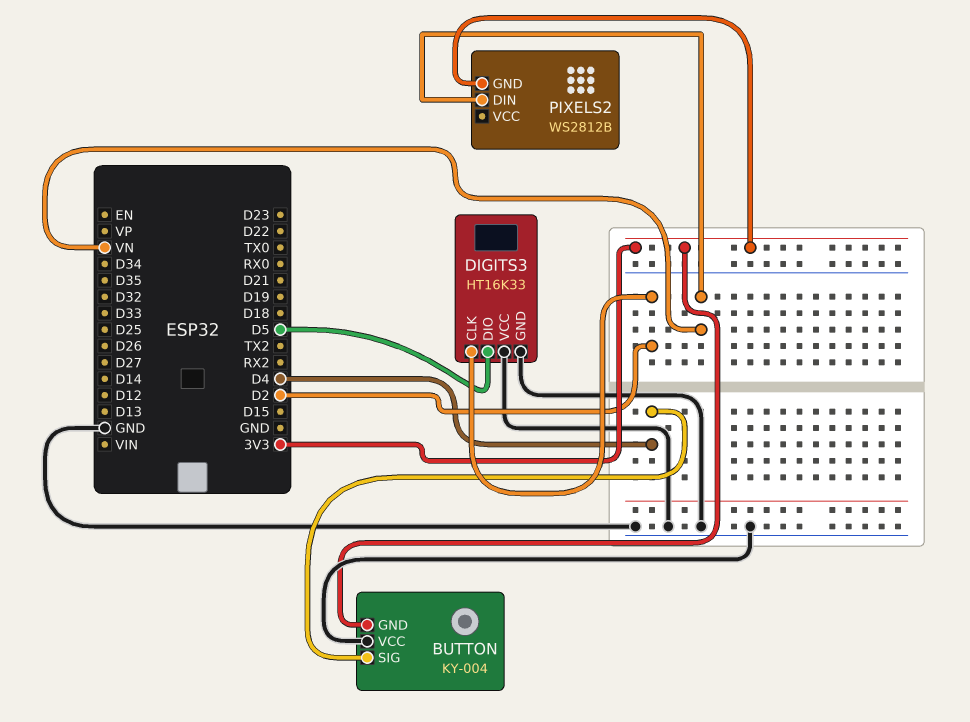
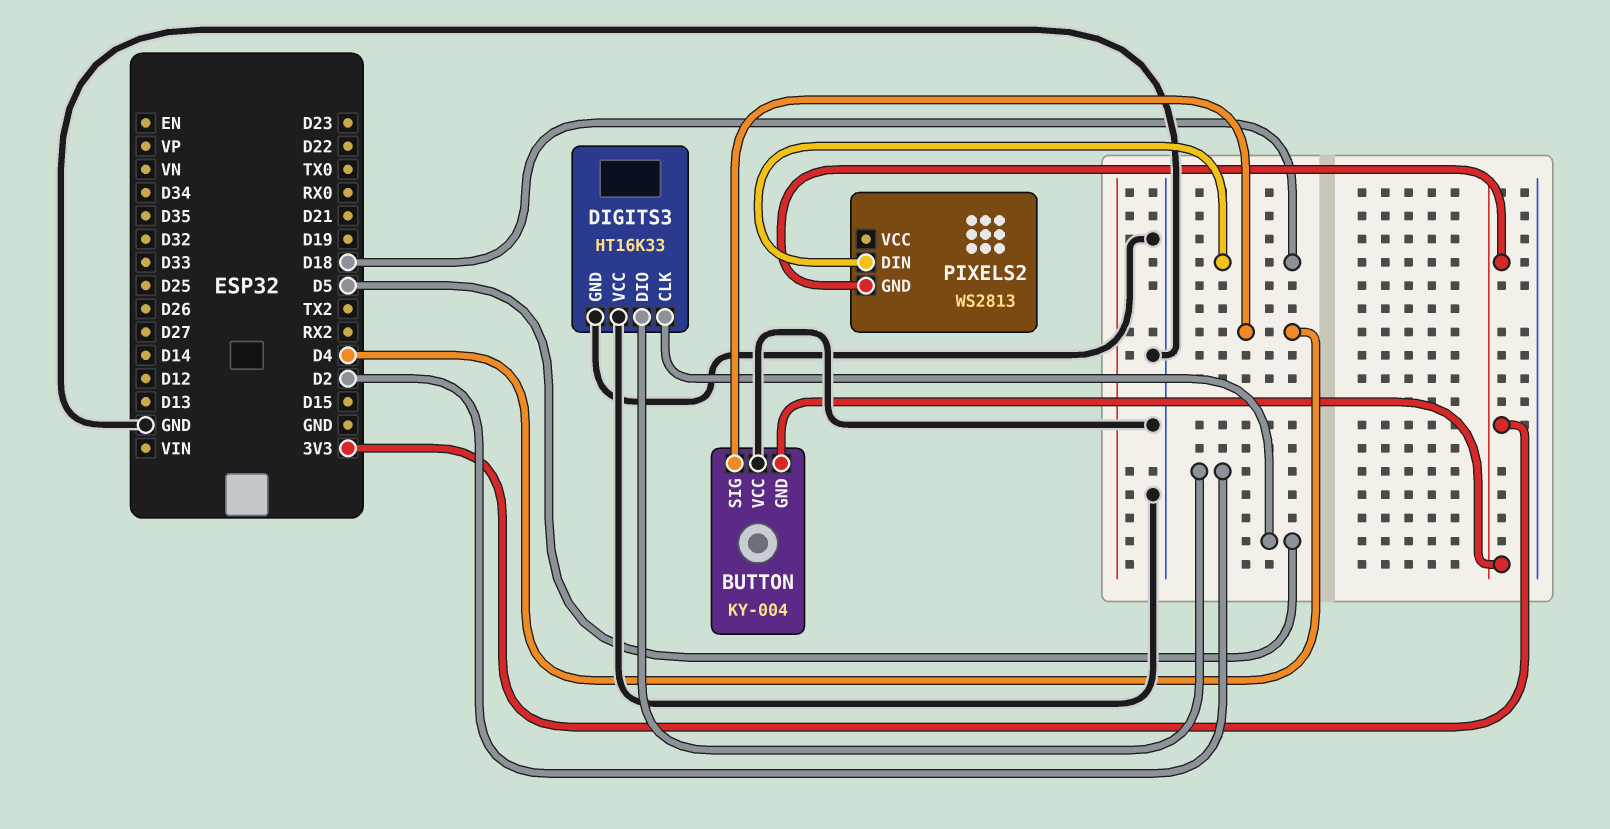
DIGITS3 pin CLK: D2 -> D5
DIGITS3 pin DIO: D5 -> D2
PIXELS2: WS2812B -> WS2813
PIXELS2 pin DIN: VN -> D18

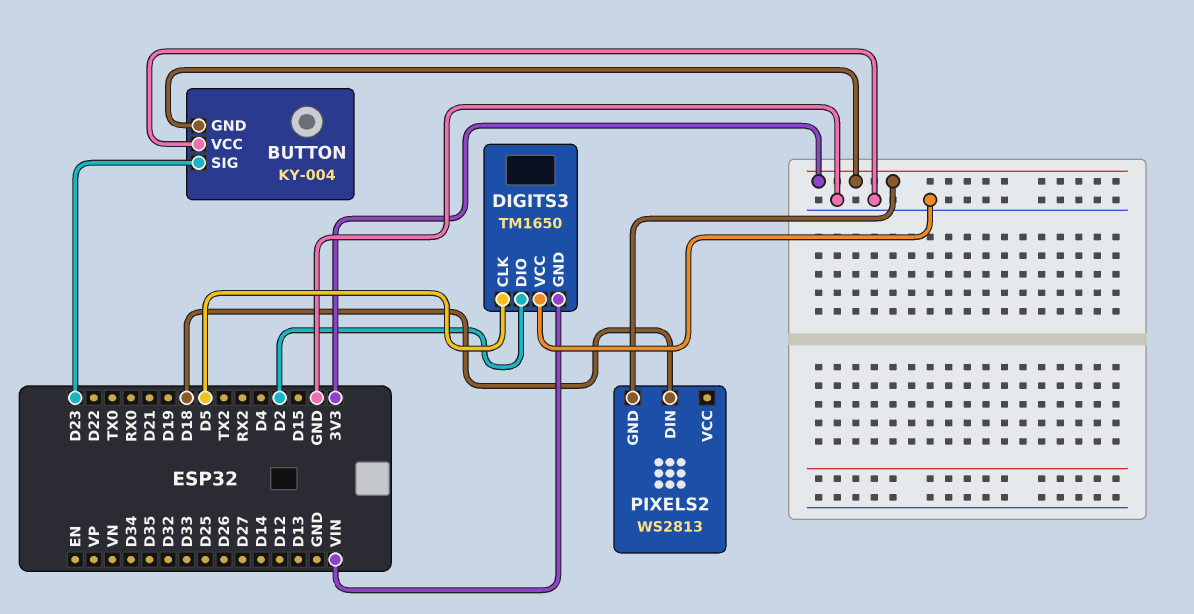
BUTTON pin SIG: D4 -> D23
DIGITS3: HT16K33 -> TM1650
DIGITS3 pin GND: GND -> VIN

